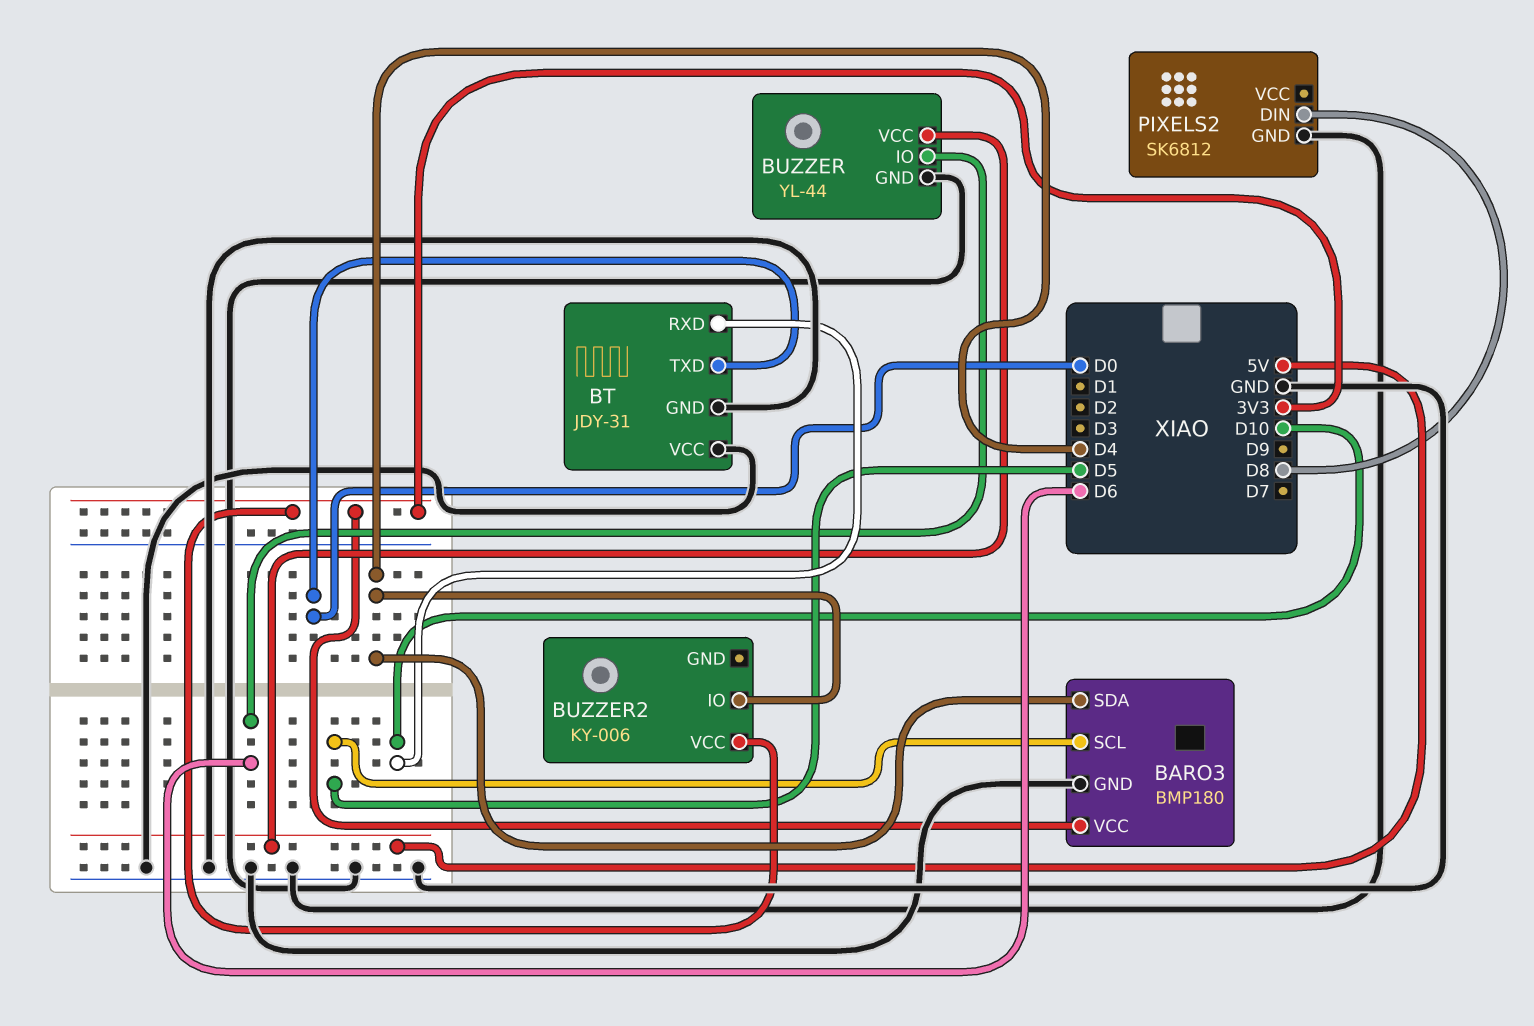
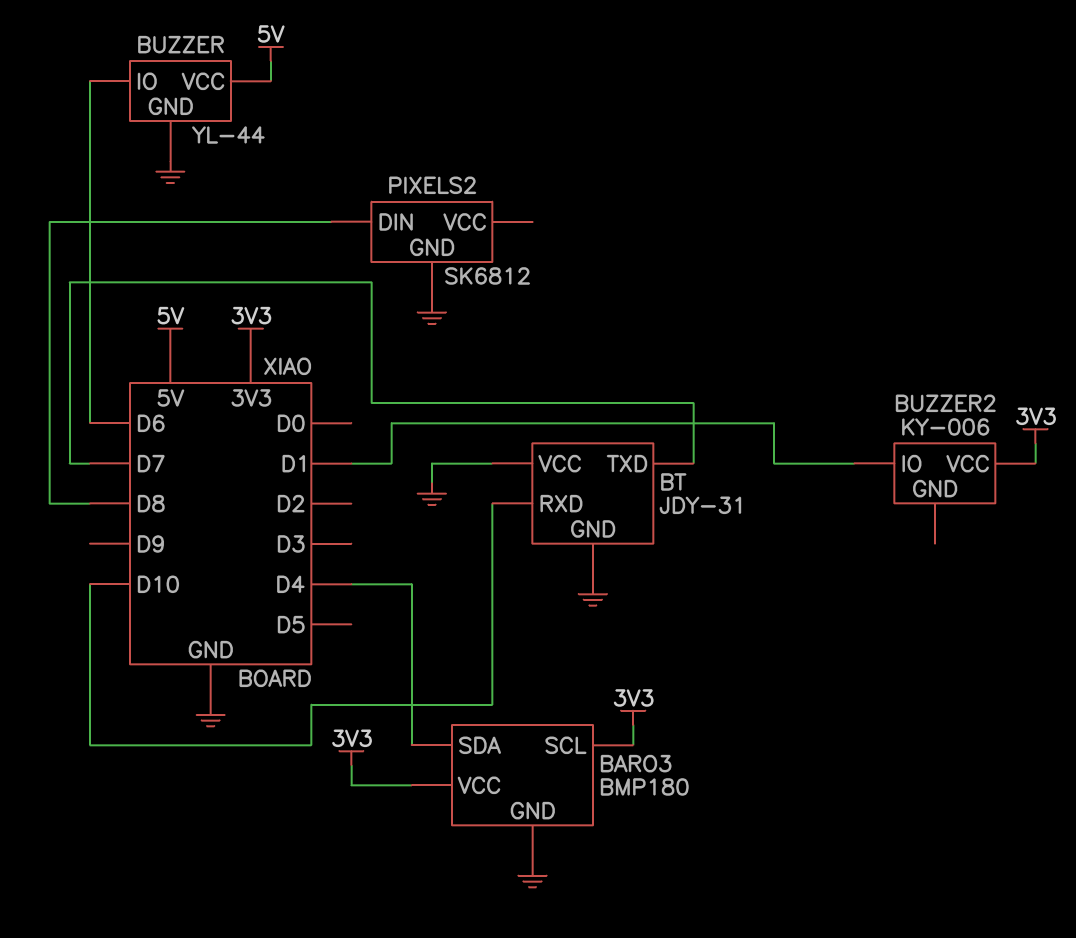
BARO3 pin SCL: D5 -> 3V3
BT pin TXD: D0 -> D7
BUZZER2 pin IO: D4 -> D1

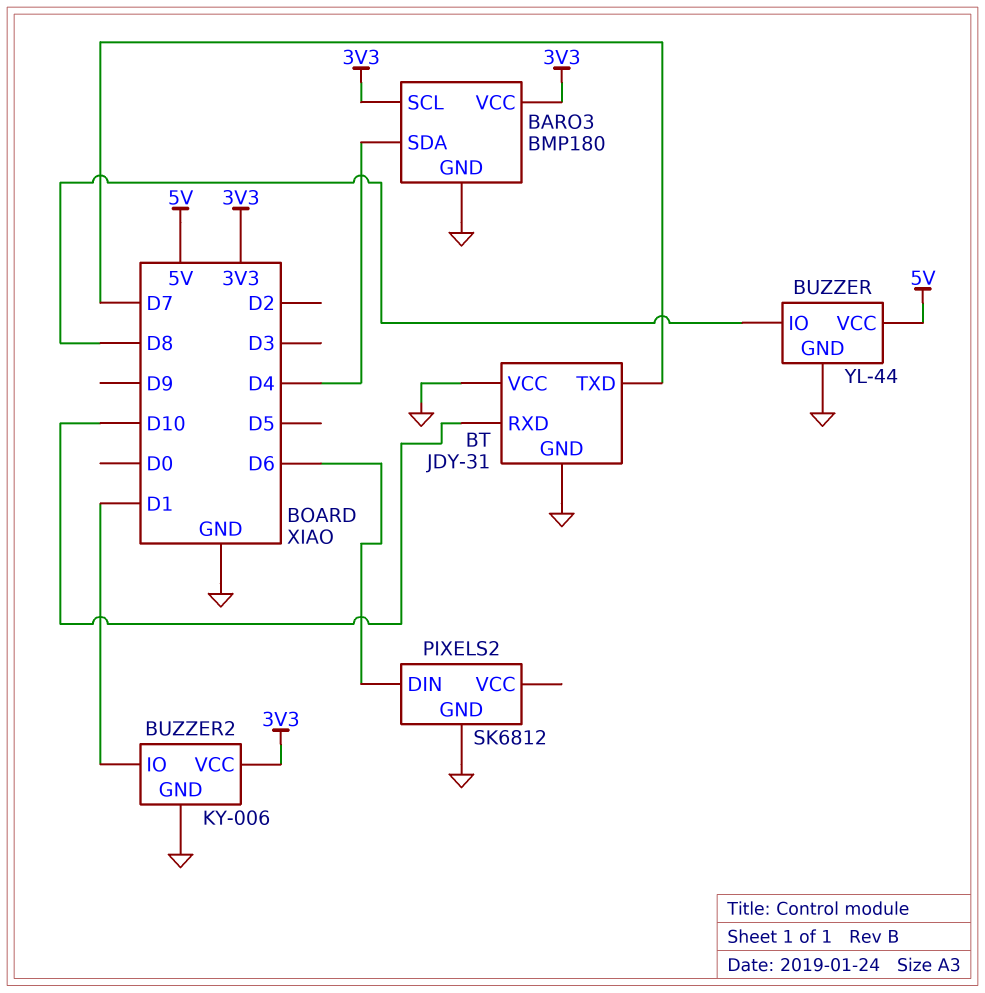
BUZZER pin IO: D6 -> D8
BUZZER2 pin GND: none -> GND
PIXELS2 pin DIN: D8 -> D6

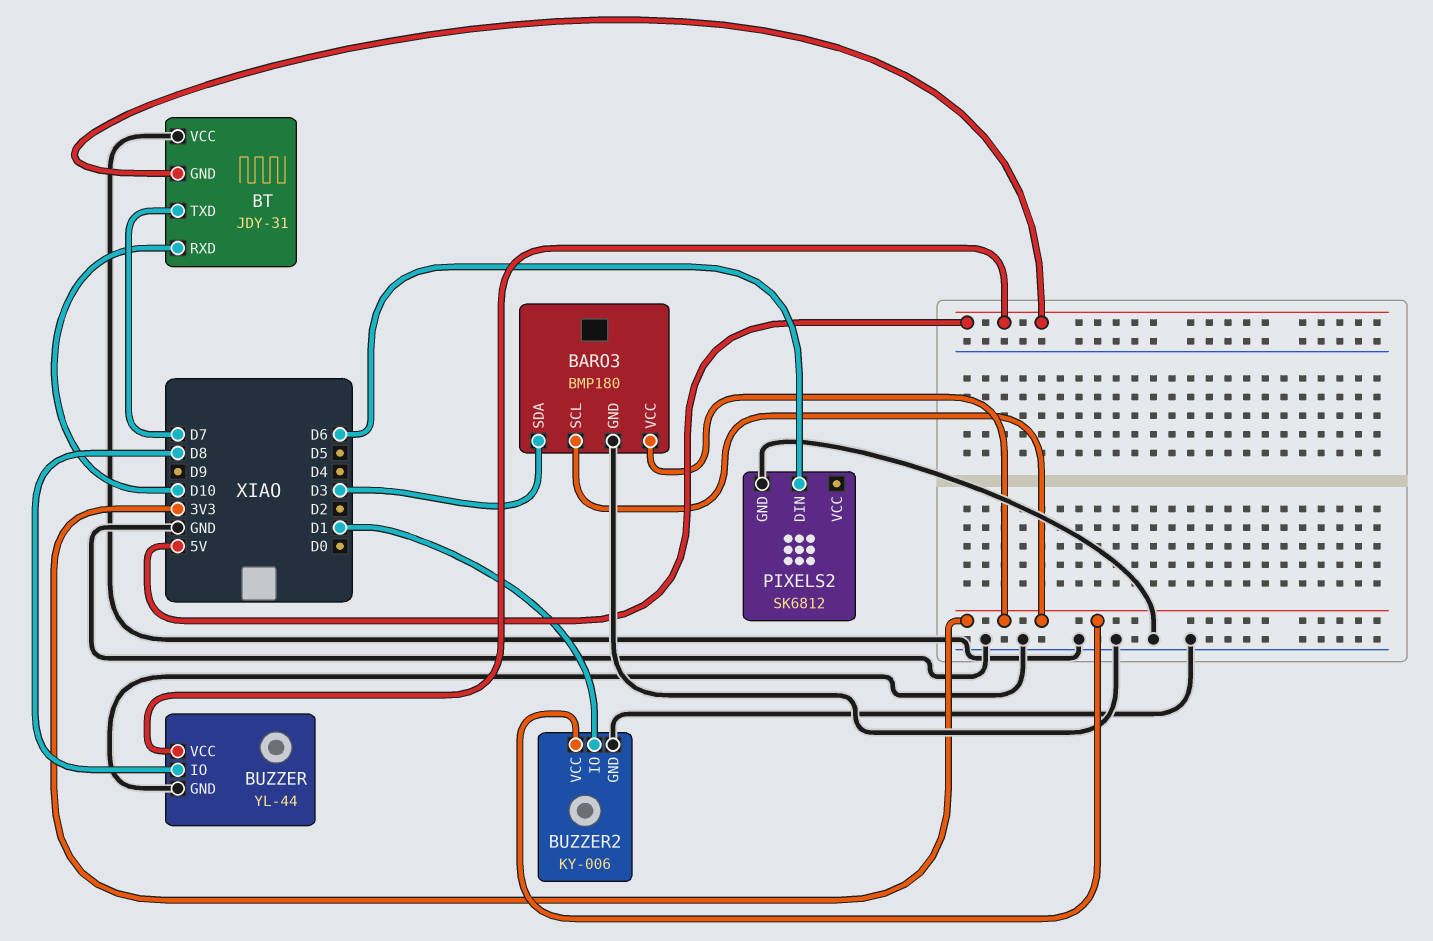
BARO3 pin SDA: D4 -> D3
BT pin GND: GND -> 5V

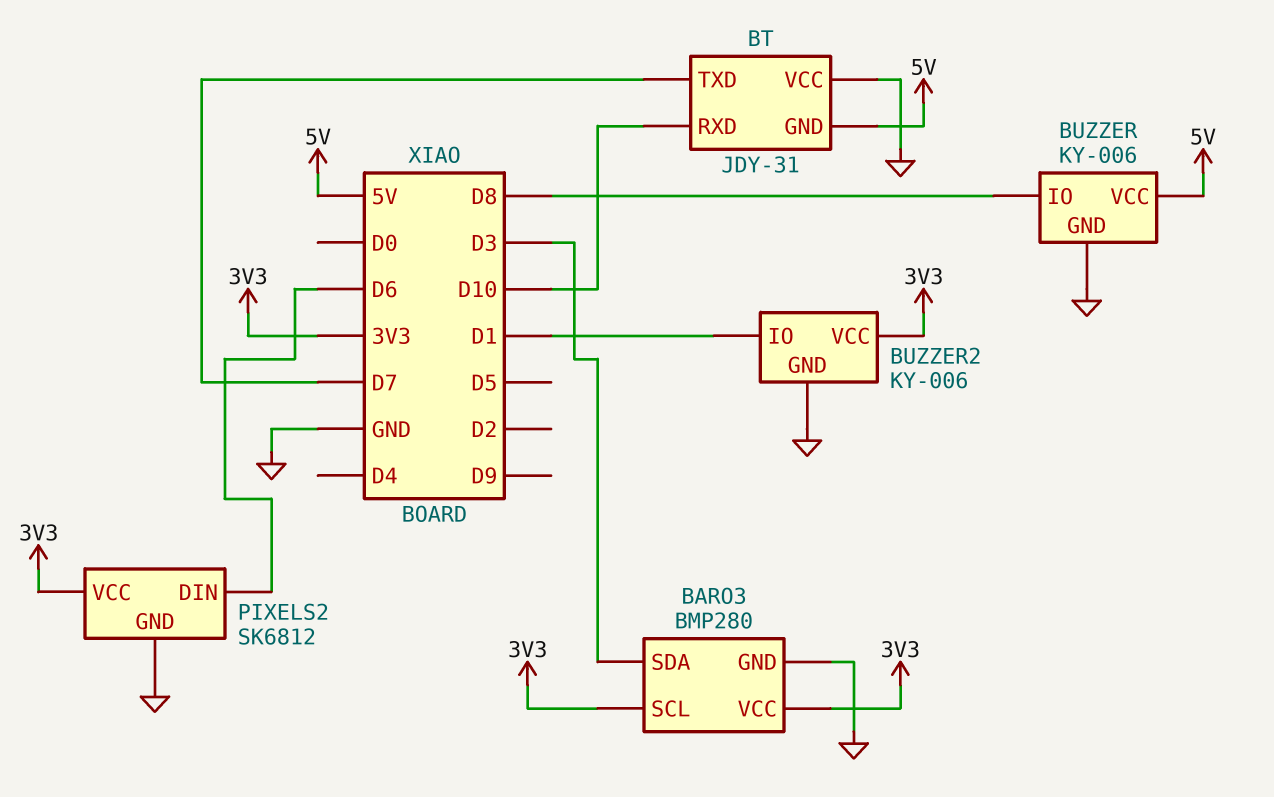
BARO3: BMP180 -> BMP280
BUZZER: YL-44 -> KY-006
PIXELS2 pin VCC: none -> 3V3

